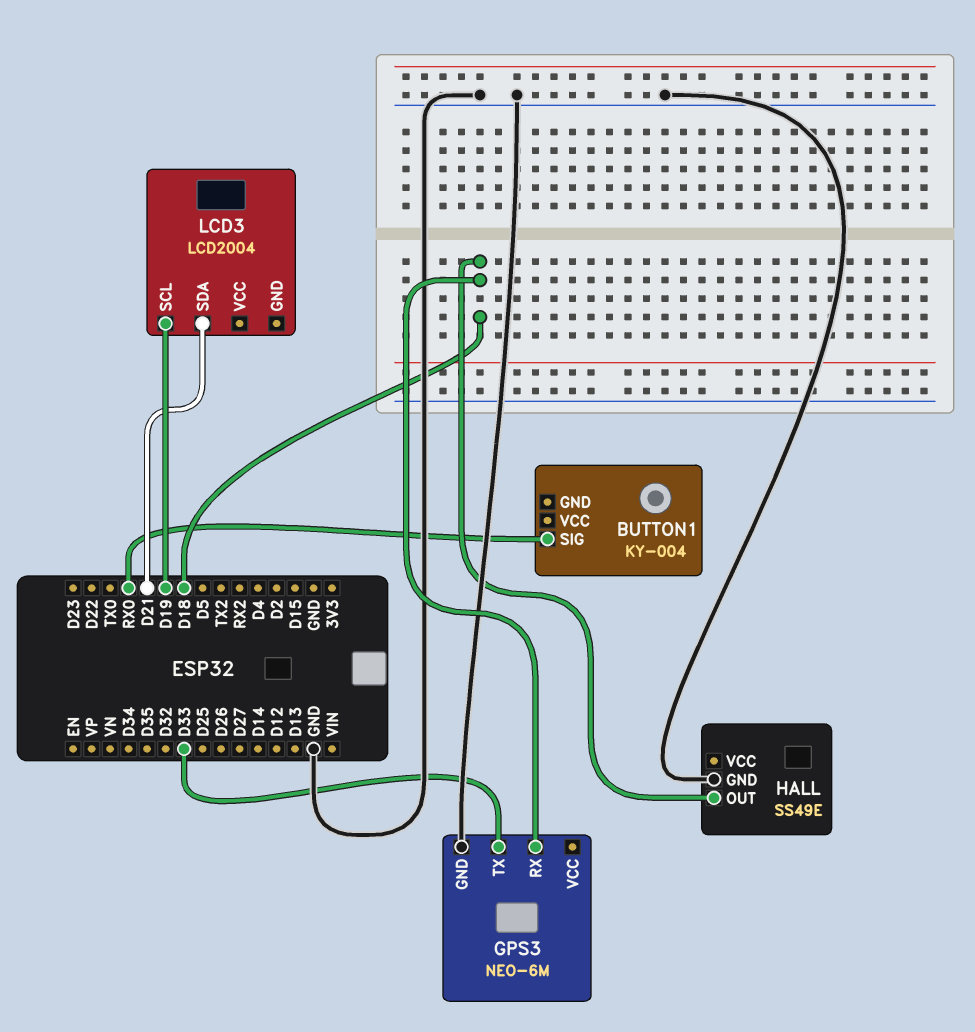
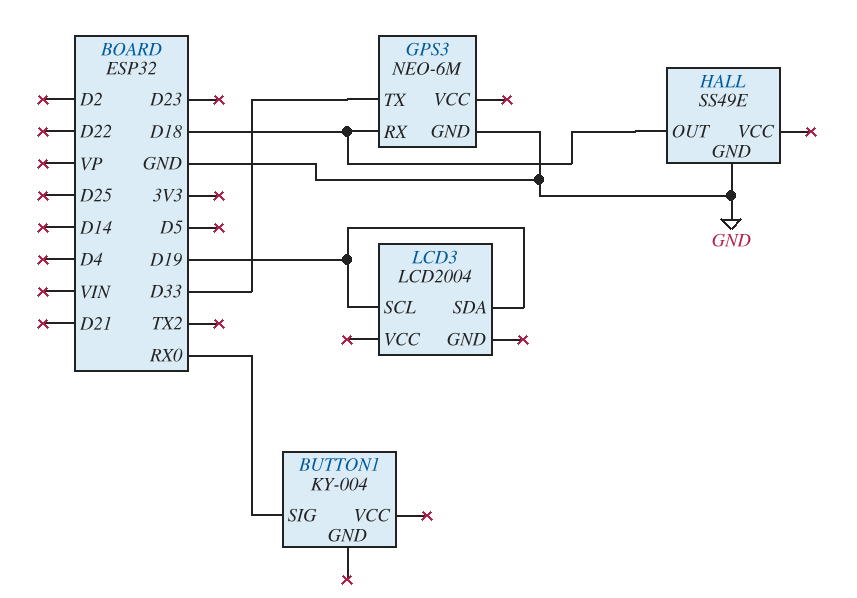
LCD3 pin SDA: D21 -> D19

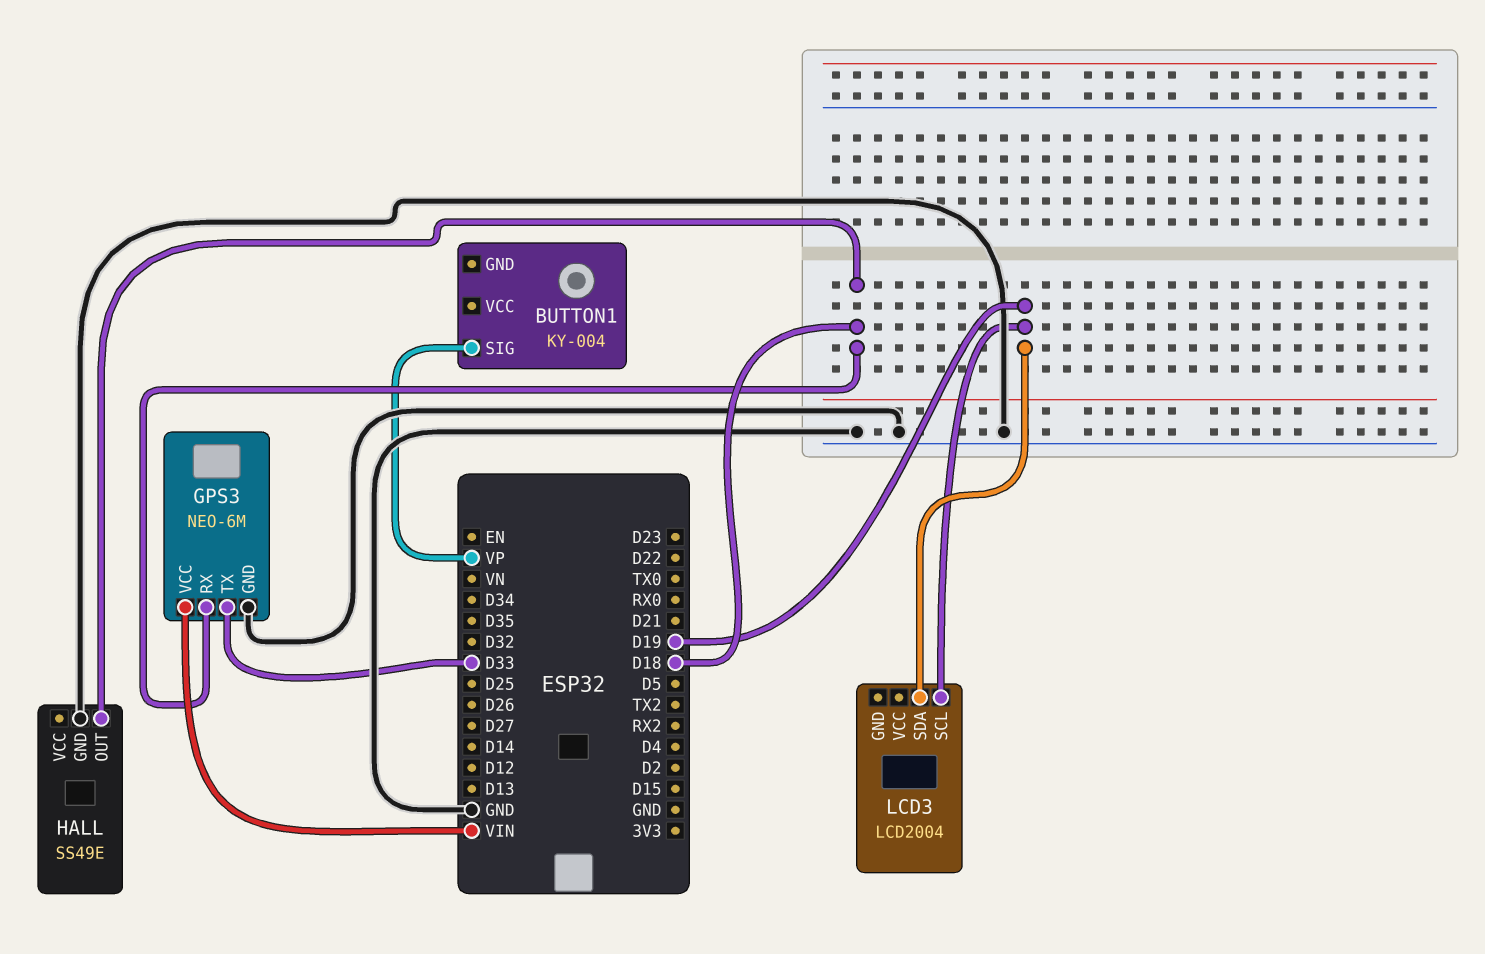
BUTTON1 pin SIG: RX0 -> VP
GPS3 pin VCC: none -> VIN

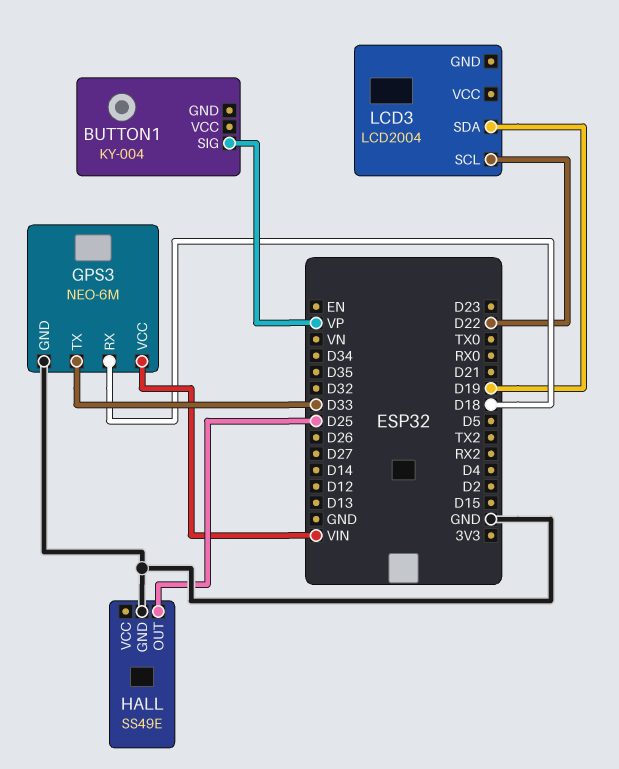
HALL pin OUT: D18 -> D25
LCD3 pin SCL: D19 -> D22

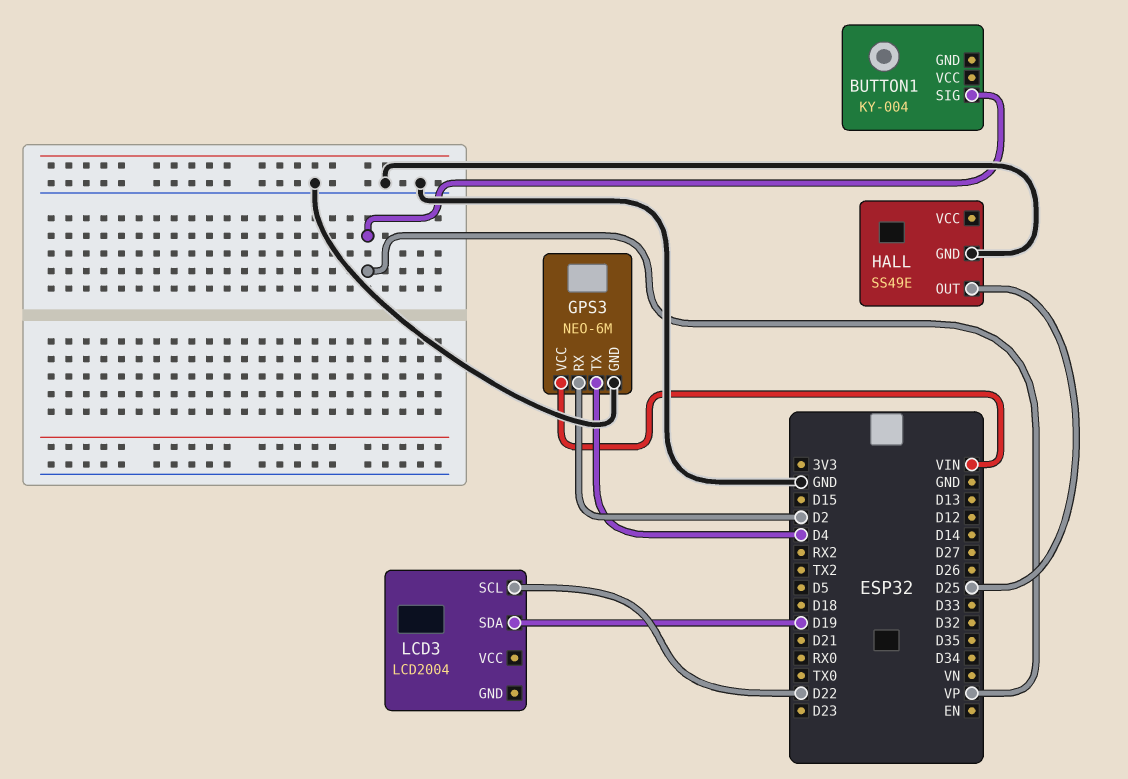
GPS3 pin RX: D18 -> D2
GPS3 pin TX: D33 -> D4

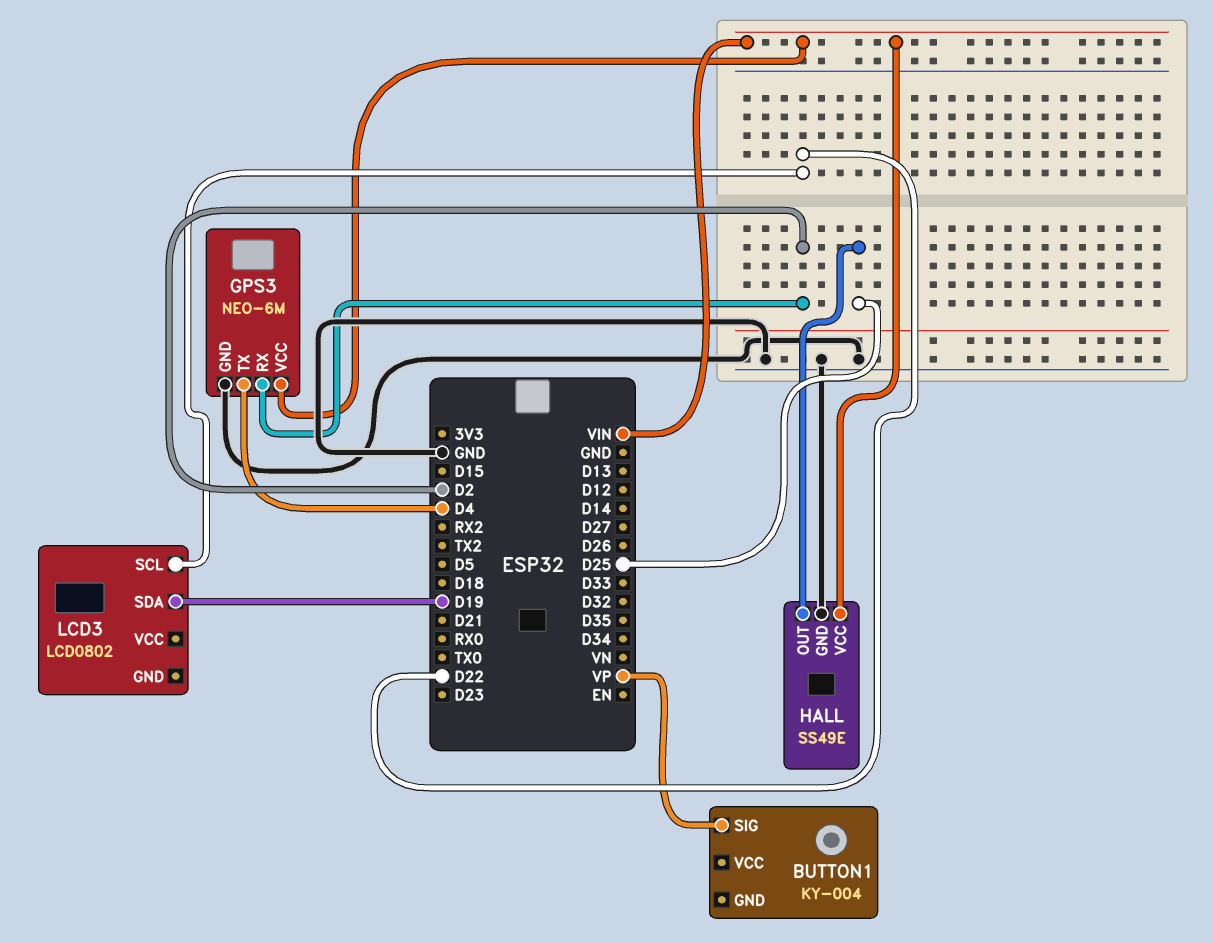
HALL pin VCC: none -> VIN
LCD3: LCD2004 -> LCD0802

